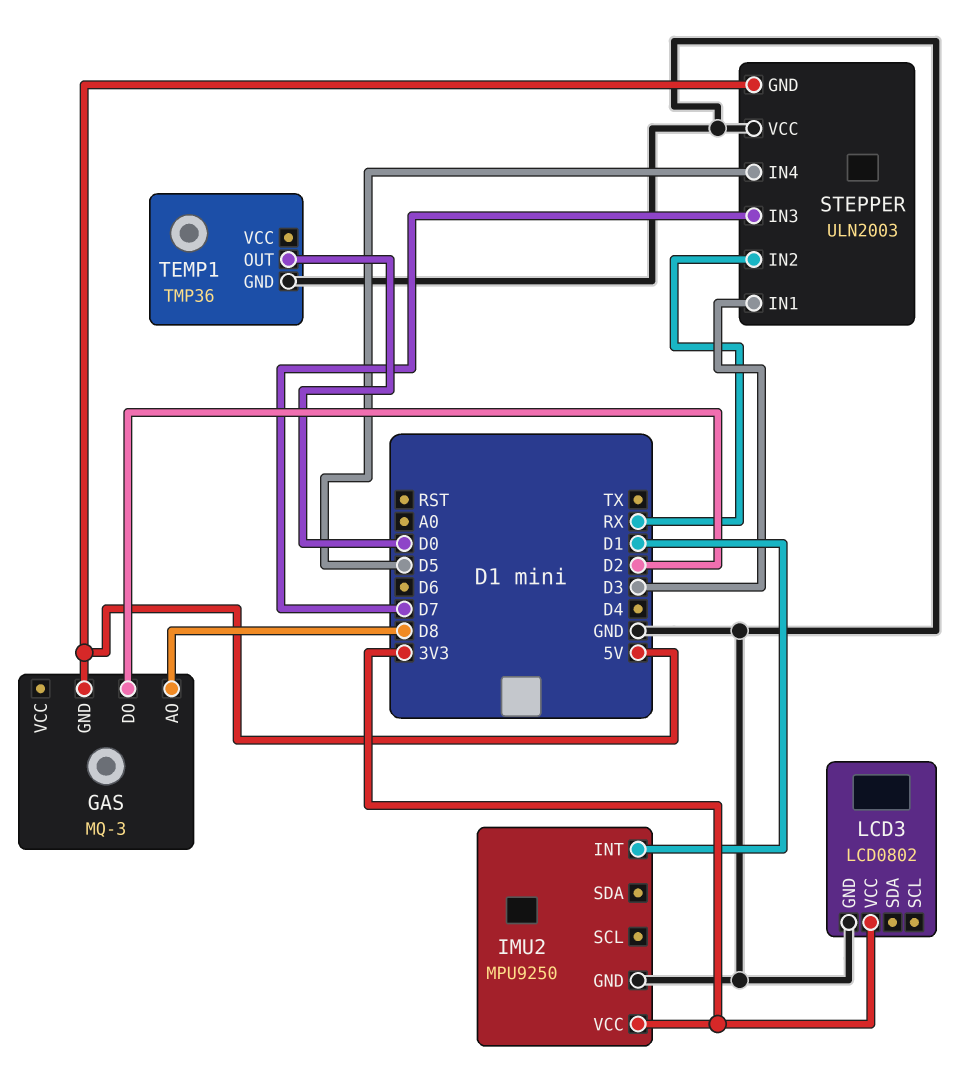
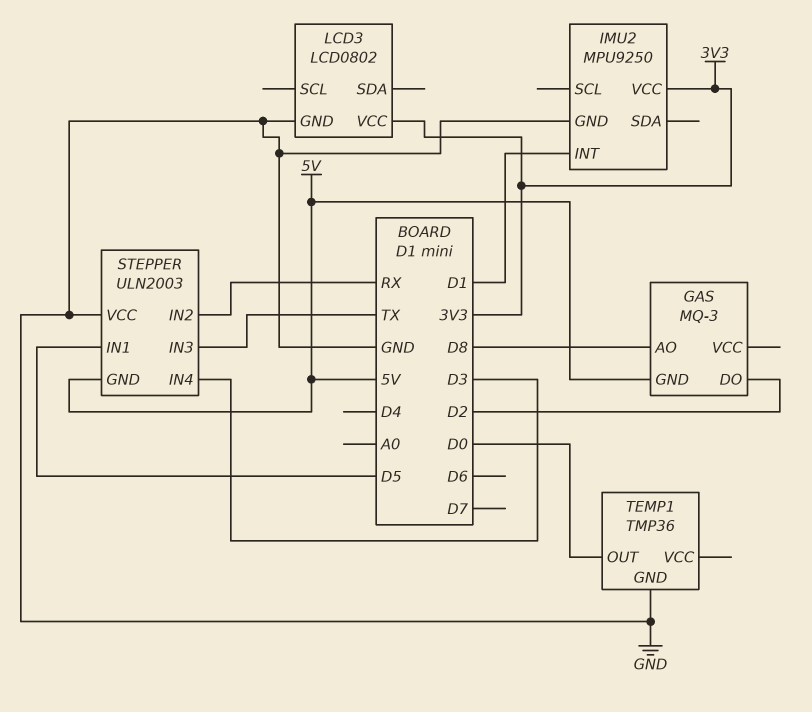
STEPPER pin IN1: D3 -> D5
STEPPER pin IN3: D7 -> TX
STEPPER pin IN4: D5 -> D3

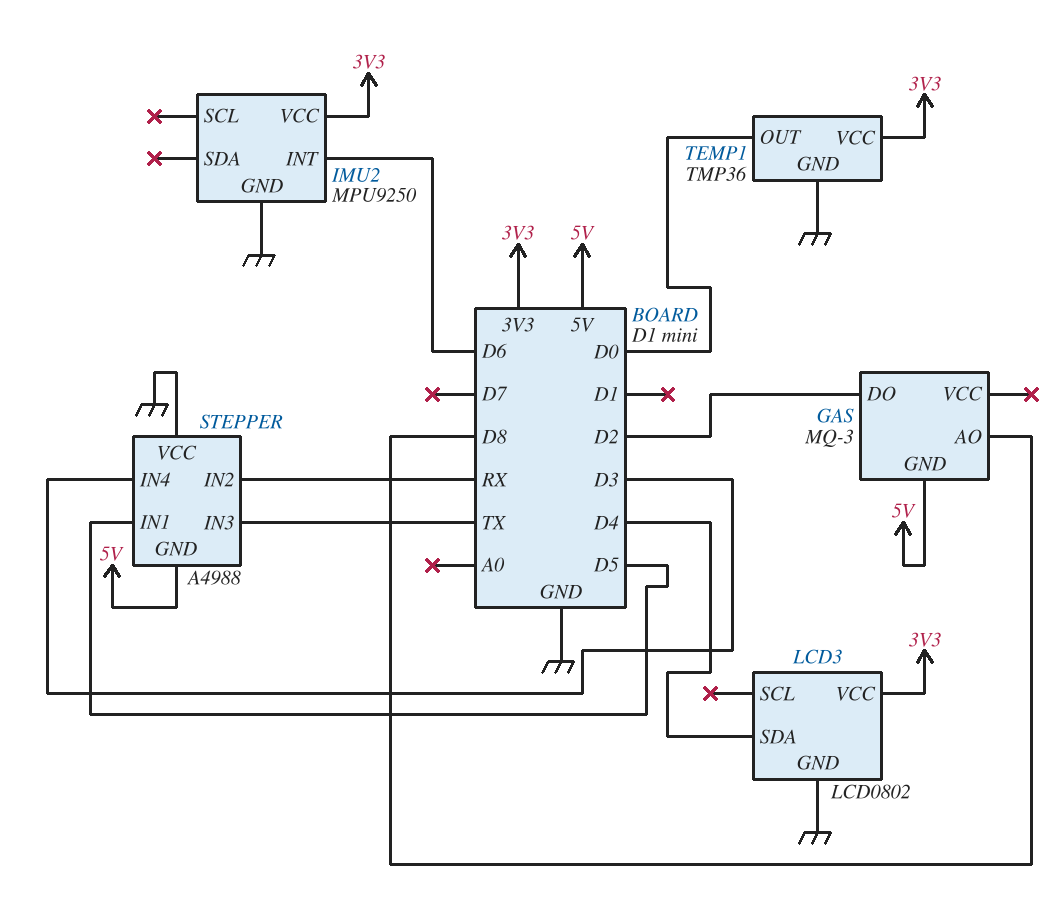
IMU2 pin INT: D1 -> D6
LCD3 pin SDA: none -> D4
STEPPER: ULN2003 -> A4988
TEMP1 pin VCC: none -> 3V3

